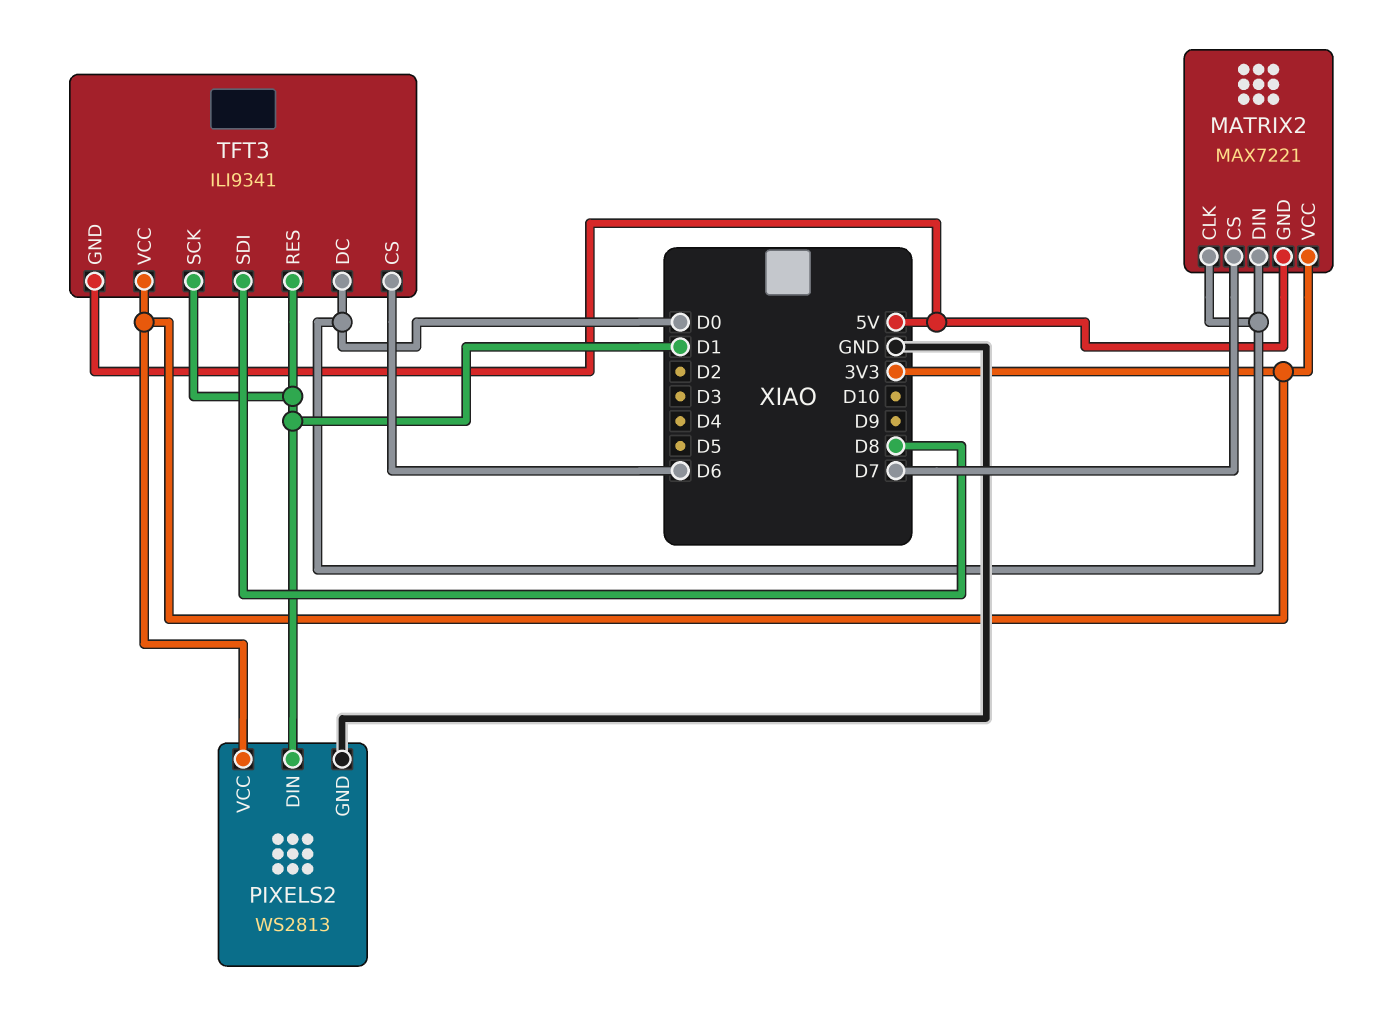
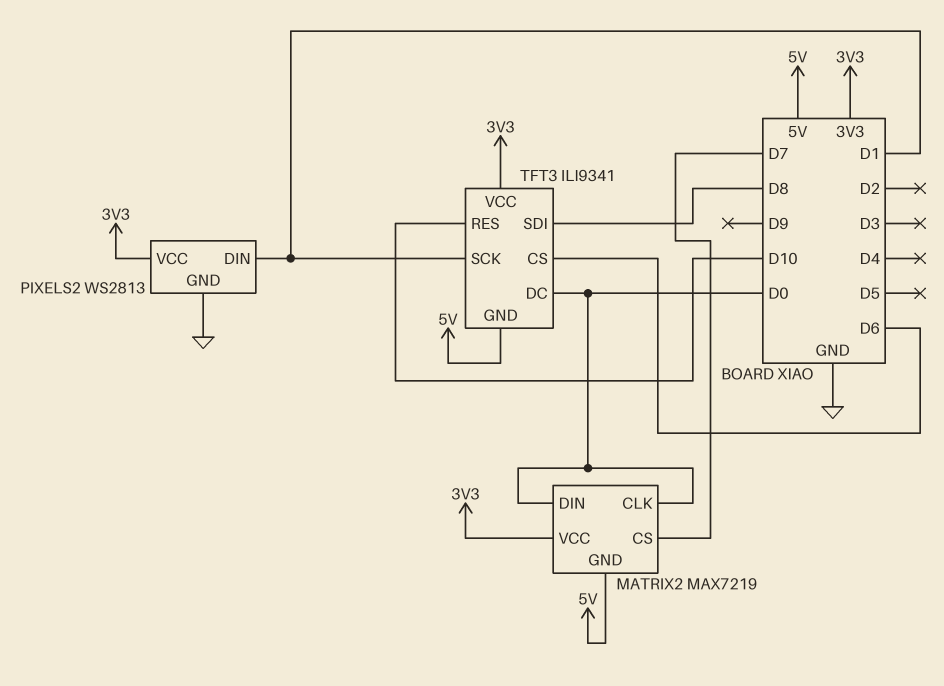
MATRIX2: MAX7221 -> MAX7219
TFT3 pin RES: D1 -> D10

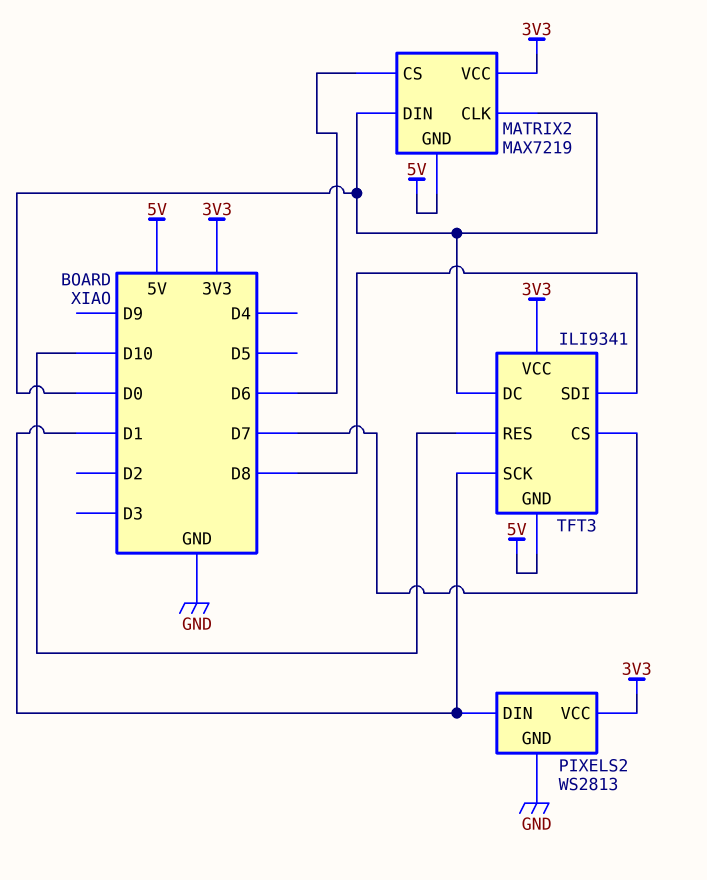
MATRIX2 pin CS: D7 -> D6
TFT3 pin CS: D6 -> D7

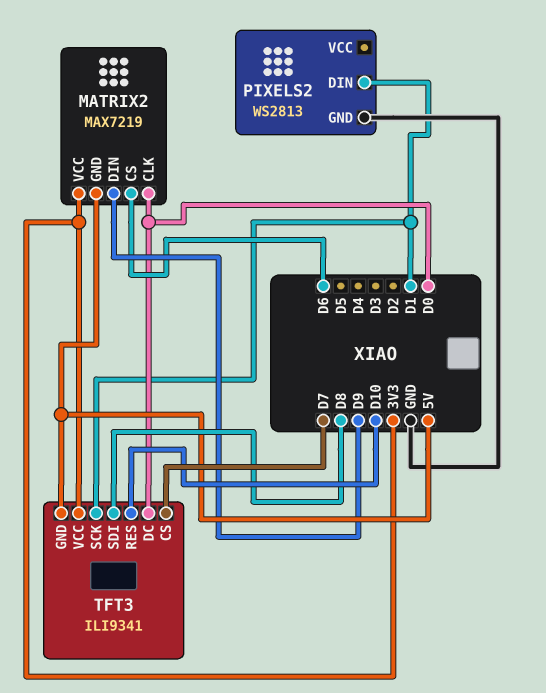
MATRIX2 pin DIN: D0 -> D9
PIXELS2 pin VCC: 3V3 -> none

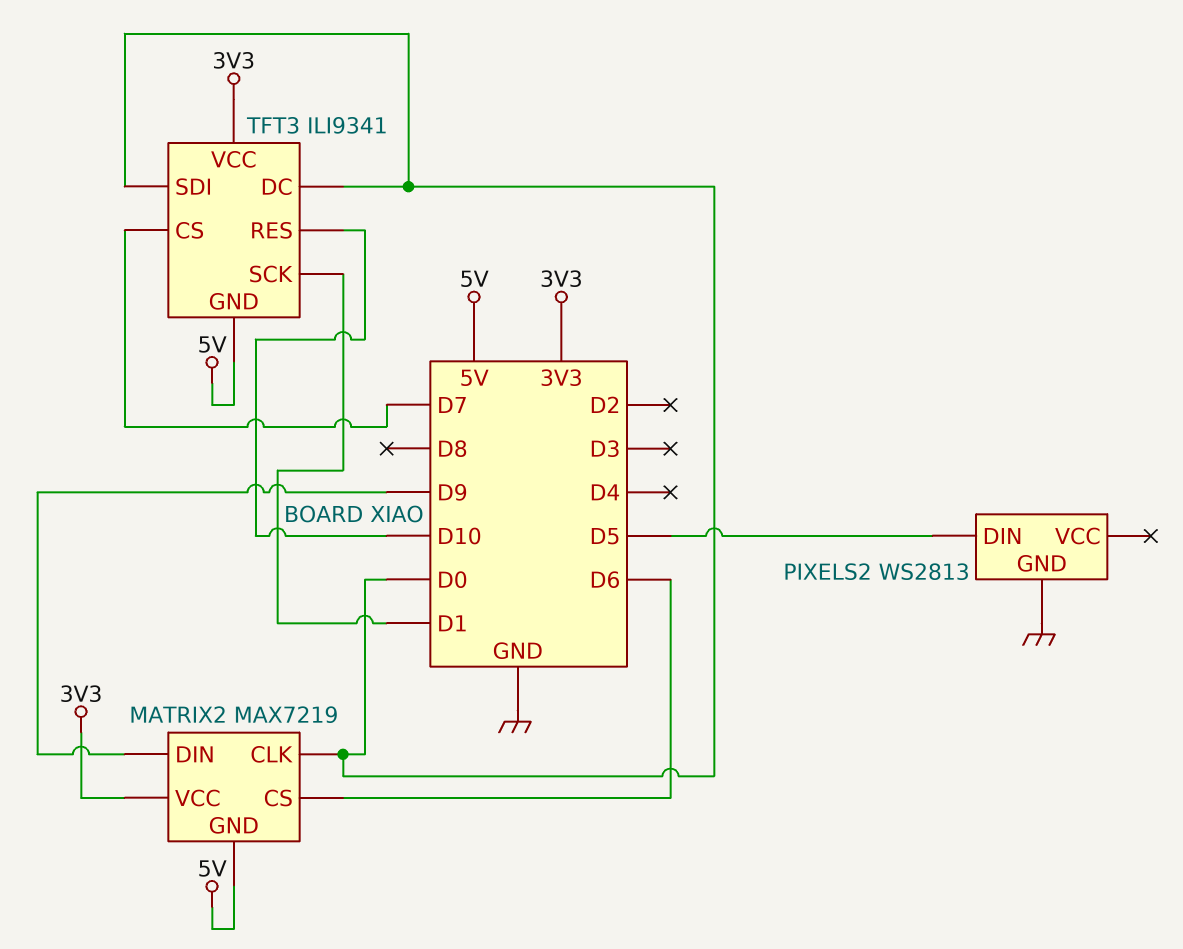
PIXELS2 pin DIN: D1 -> D5
TFT3 pin SDI: D8 -> D0

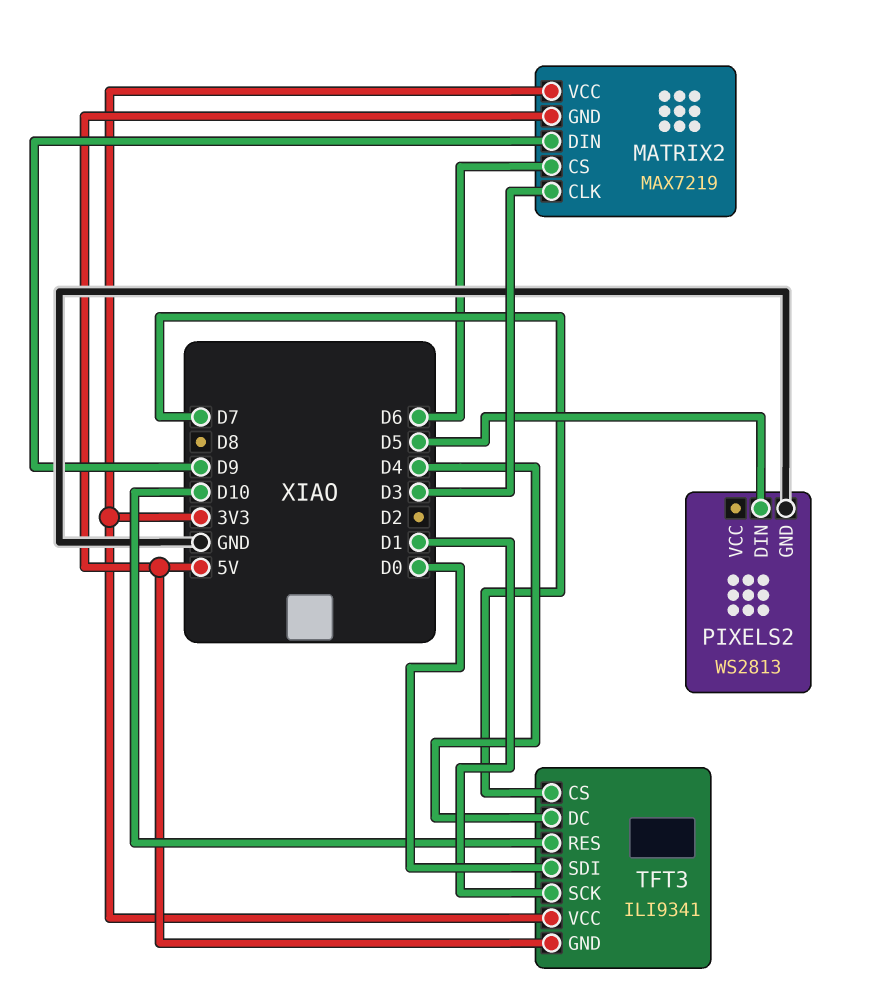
MATRIX2 pin CLK: D0 -> D3
TFT3 pin DC: D0 -> D4

